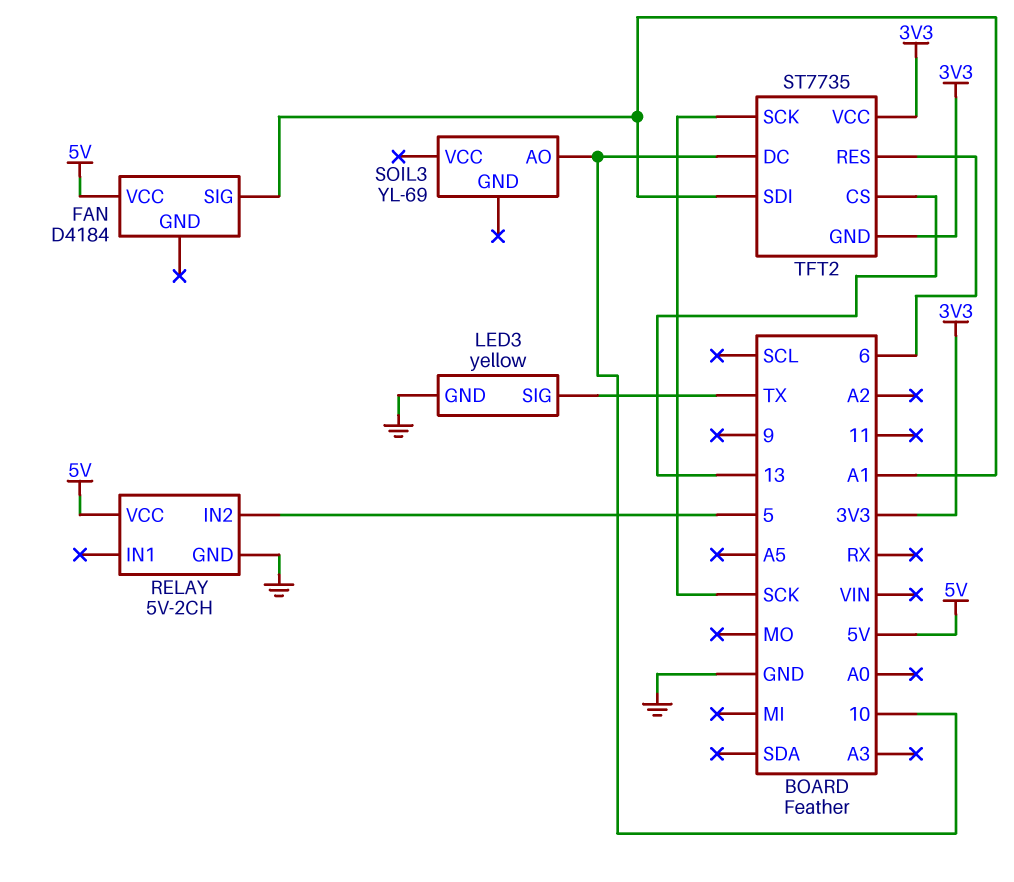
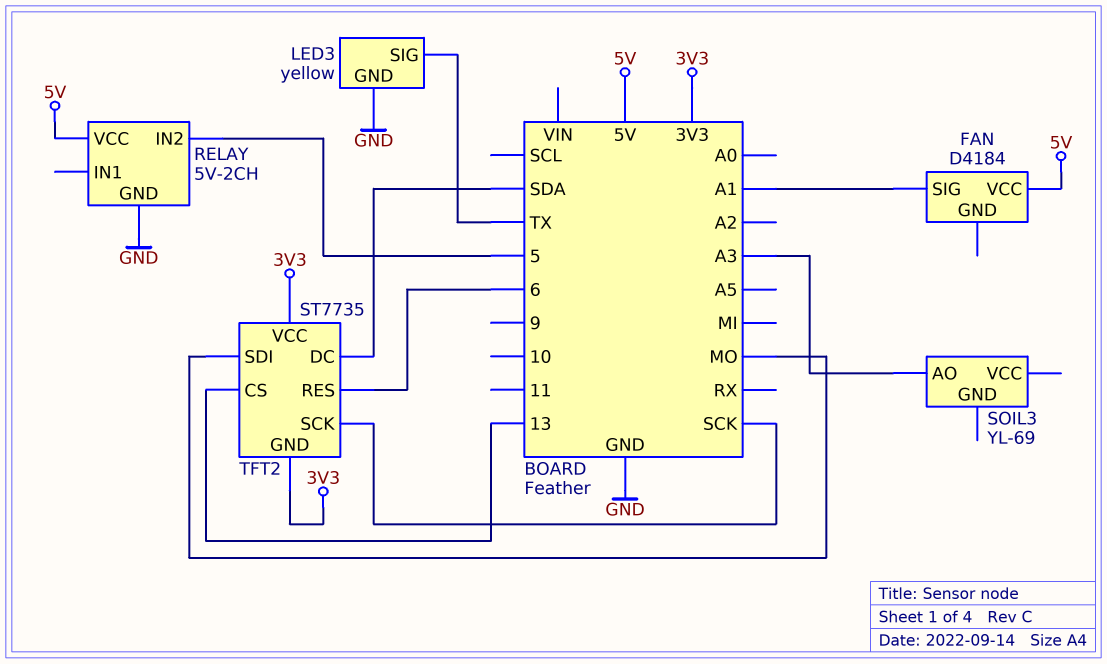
SOIL3 pin AO: 10 -> A3
TFT2 pin DC: 10 -> SDA
TFT2 pin SDI: A1 -> MO

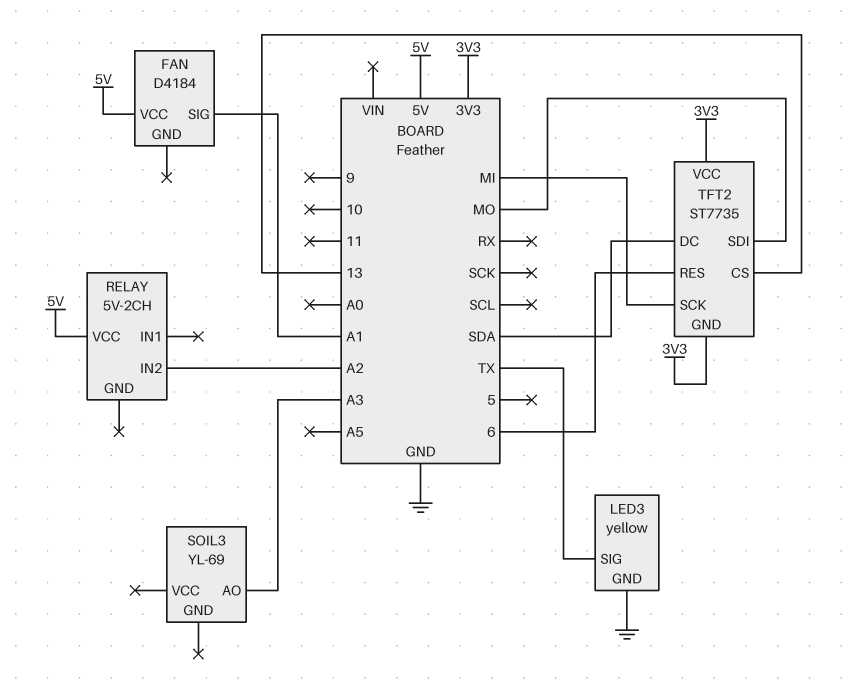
RELAY pin GND: GND -> none
RELAY pin IN2: 5 -> A2
TFT2 pin SCK: SCK -> MI

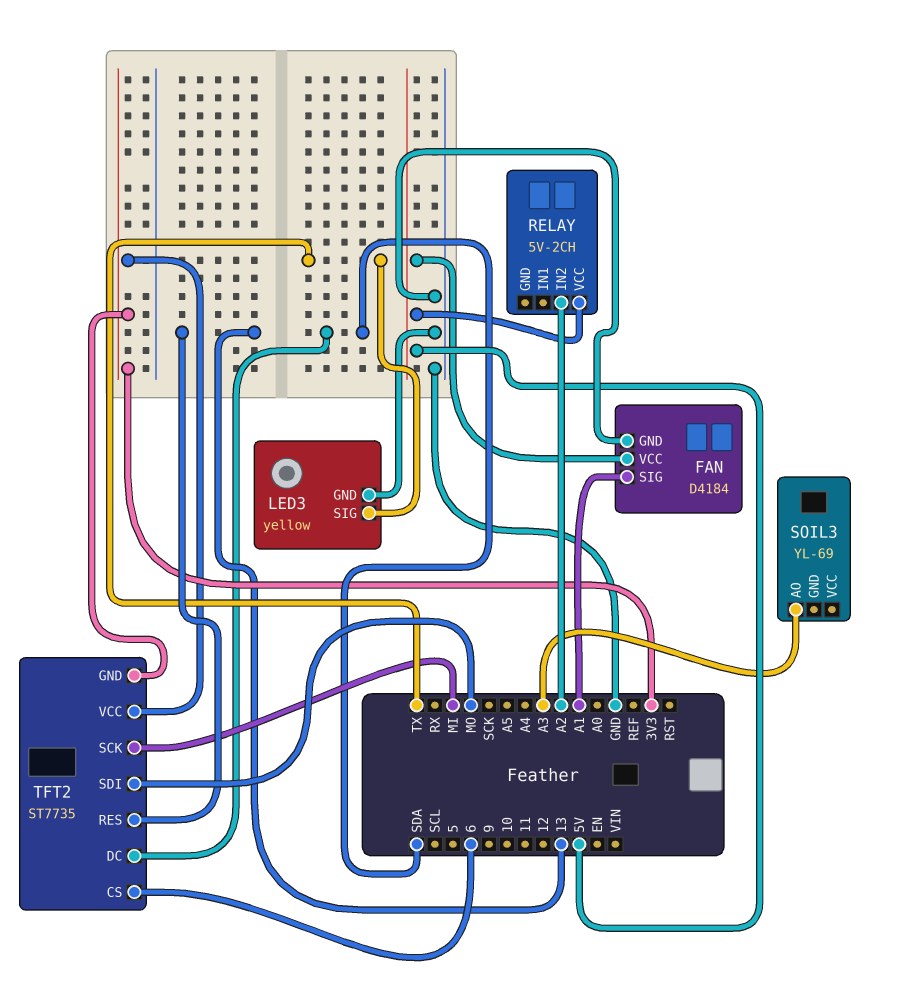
FAN pin GND: none -> GND
TFT2 pin CS: 13 -> 6
TFT2 pin RES: 6 -> 13

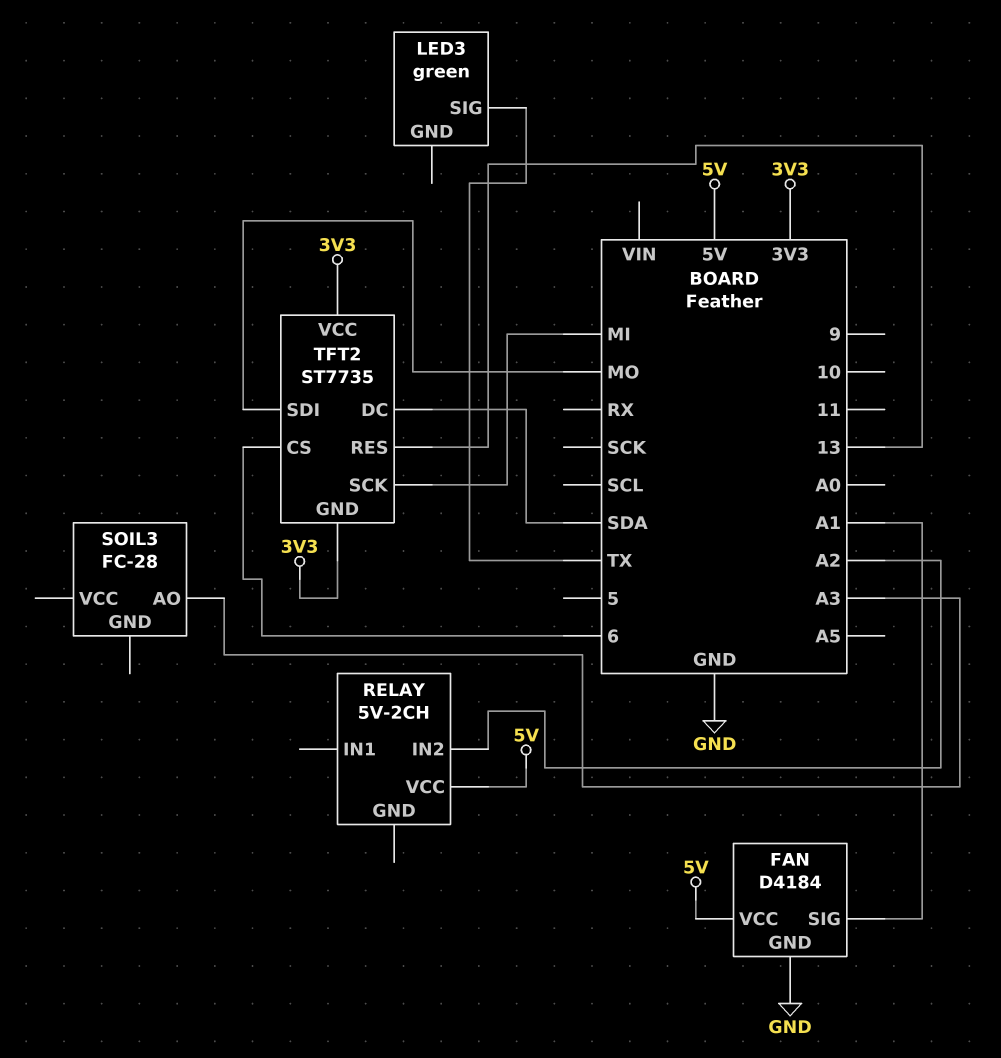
LED3: yellow -> green
LED3 pin GND: GND -> none
SOIL3: YL-69 -> FC-28

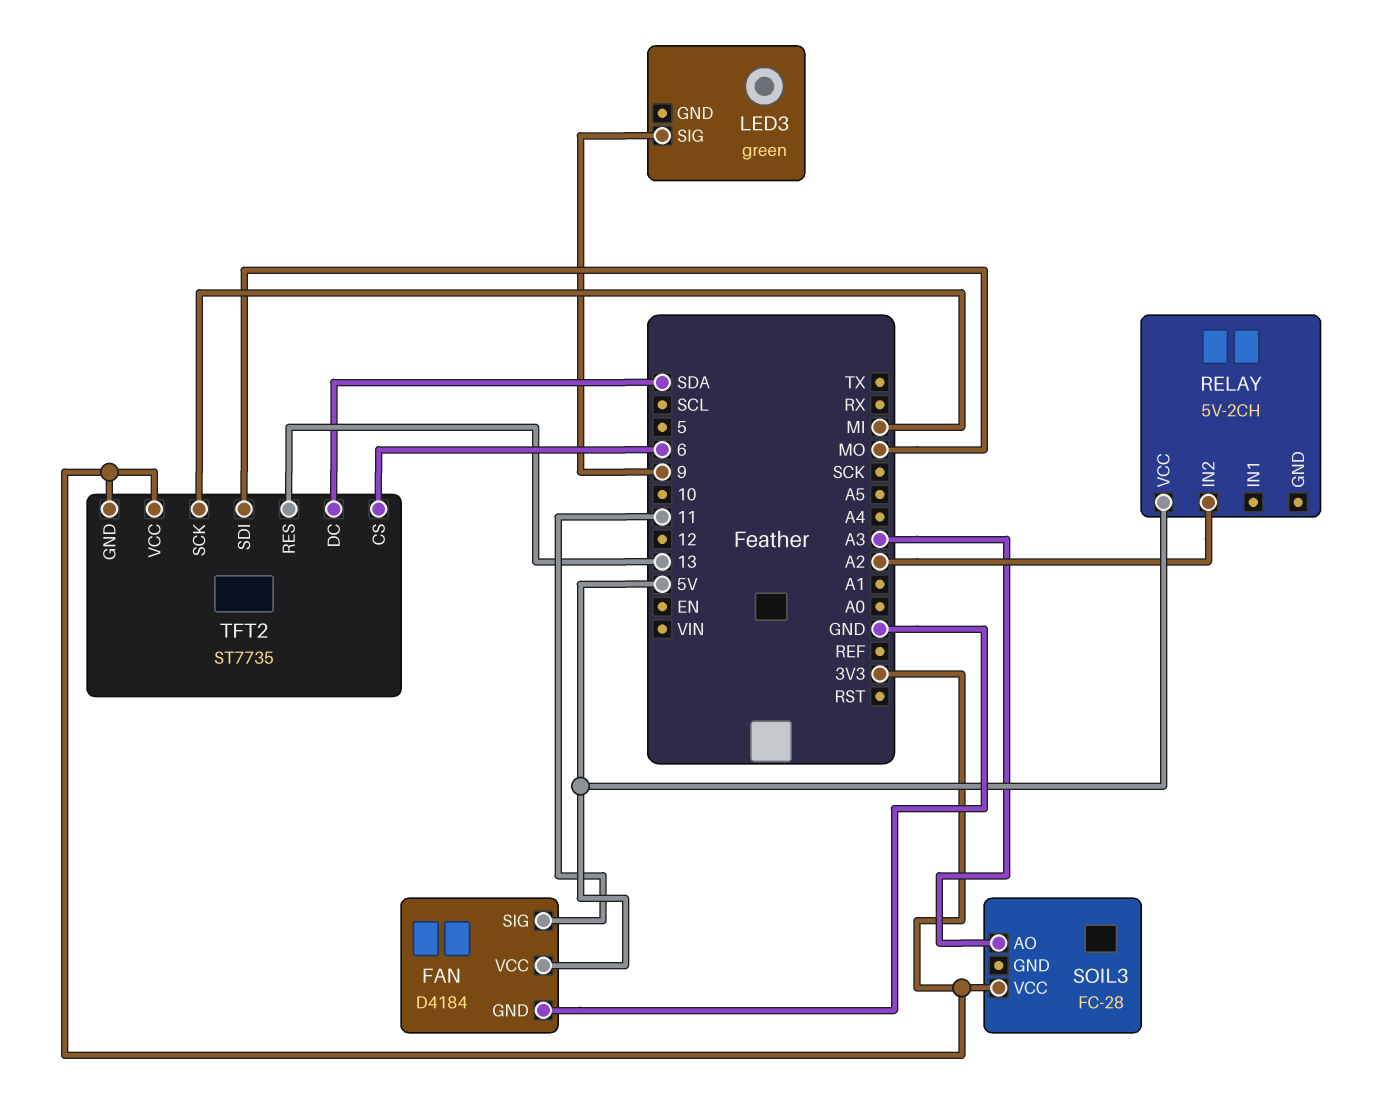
FAN pin SIG: A1 -> 11
LED3 pin SIG: TX -> 9
SOIL3 pin VCC: none -> 3V3

